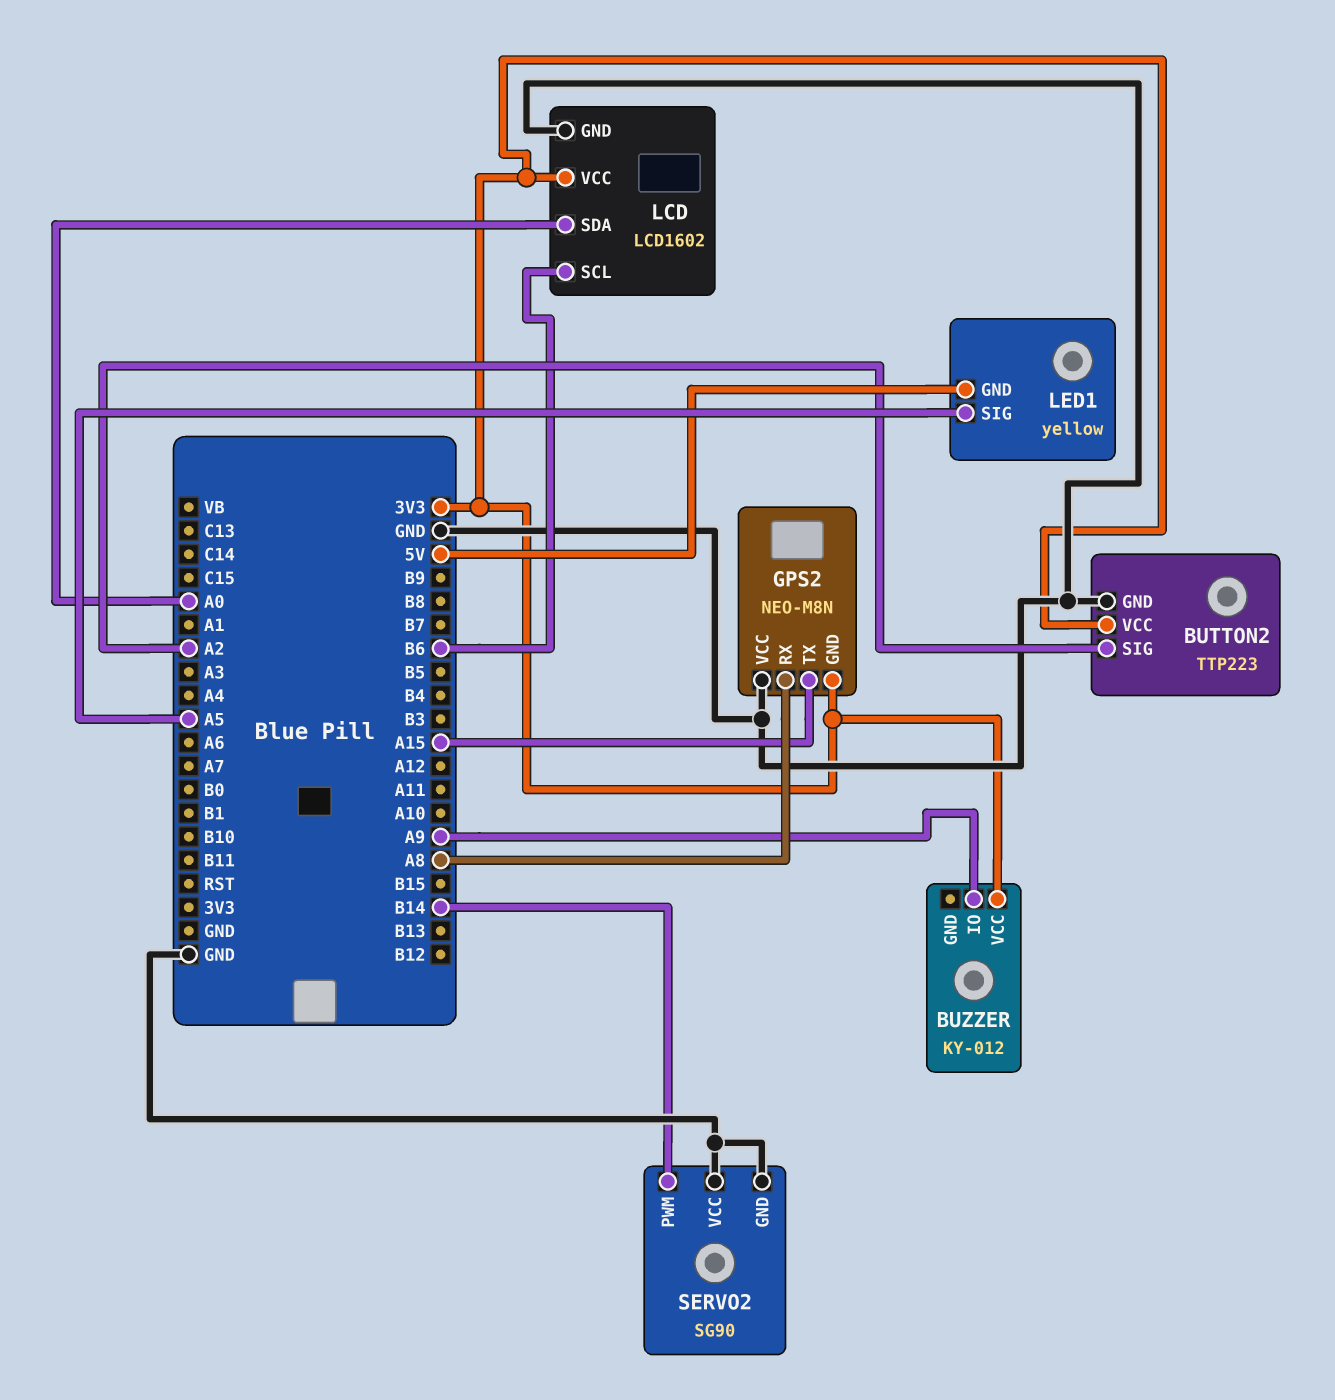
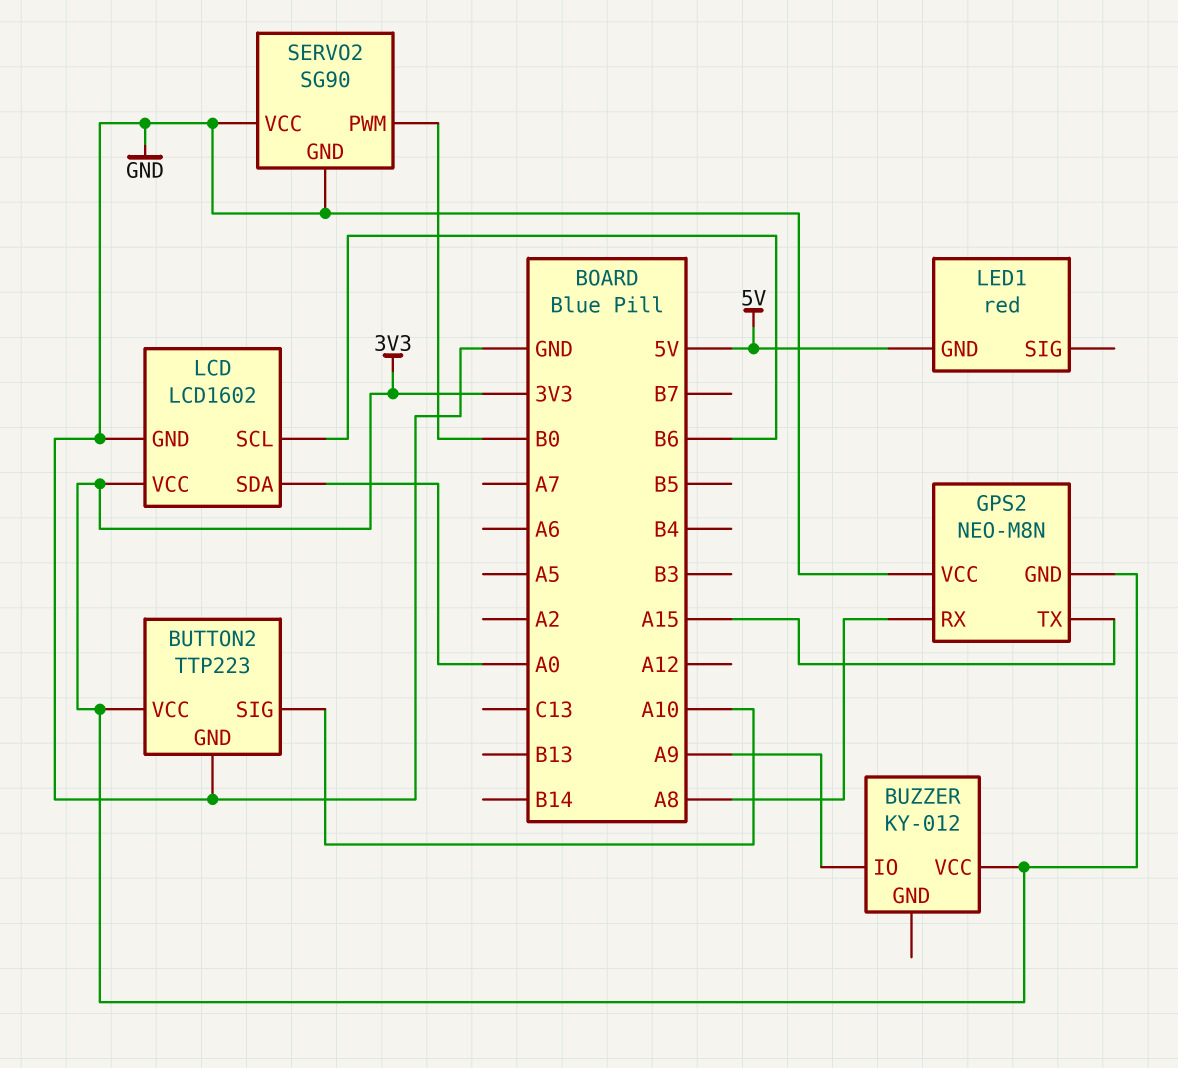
BUTTON2 pin SIG: A2 -> A10
LED1: yellow -> red
LED1 pin SIG: A5 -> none
SERVO2 pin PWM: B14 -> B0

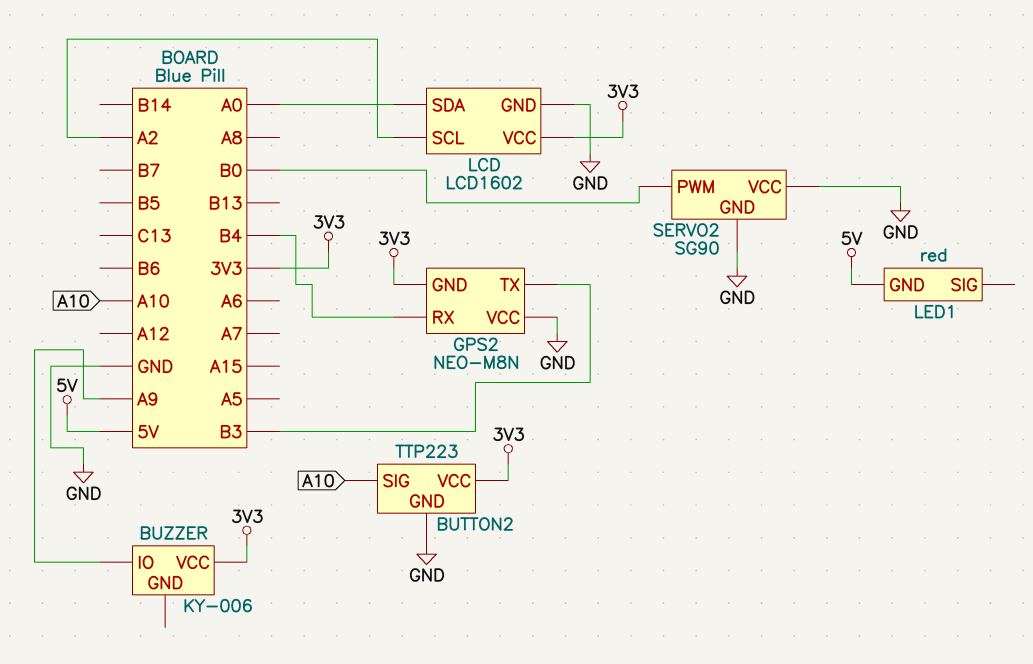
BUZZER: KY-012 -> KY-006
GPS2 pin RX: A8 -> B4
GPS2 pin TX: A15 -> B3
LCD pin SCL: B6 -> A2

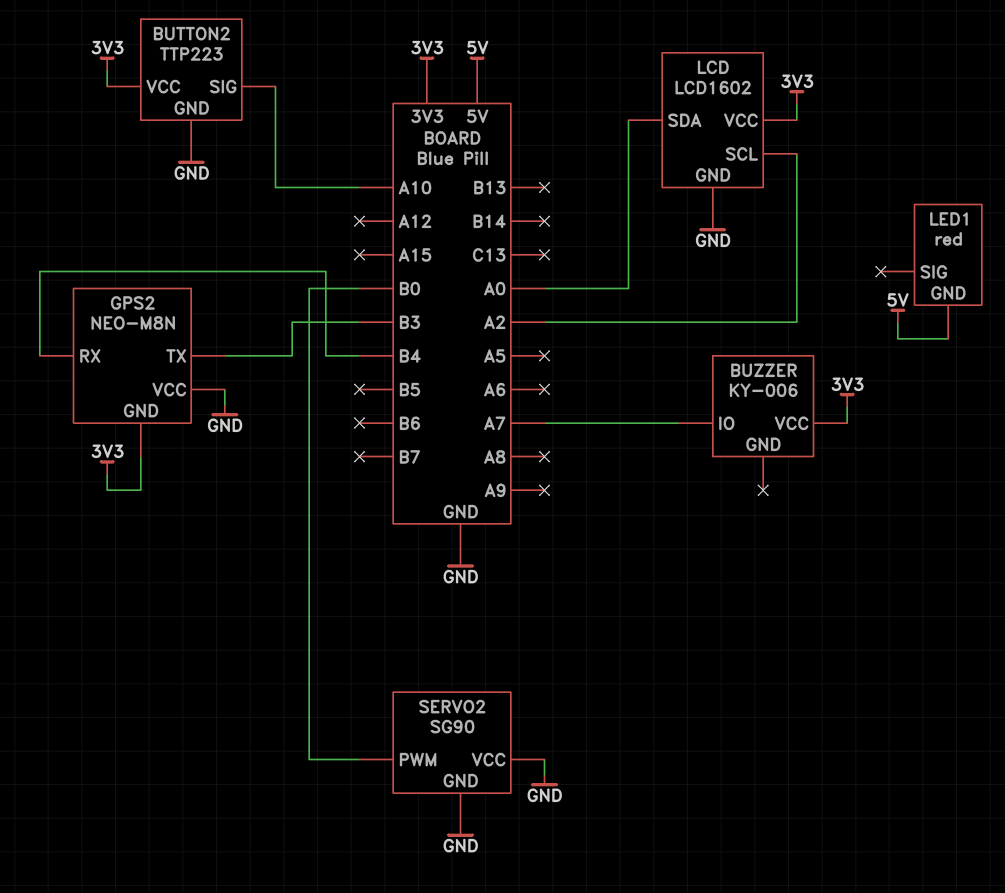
BUZZER pin IO: A9 -> A7

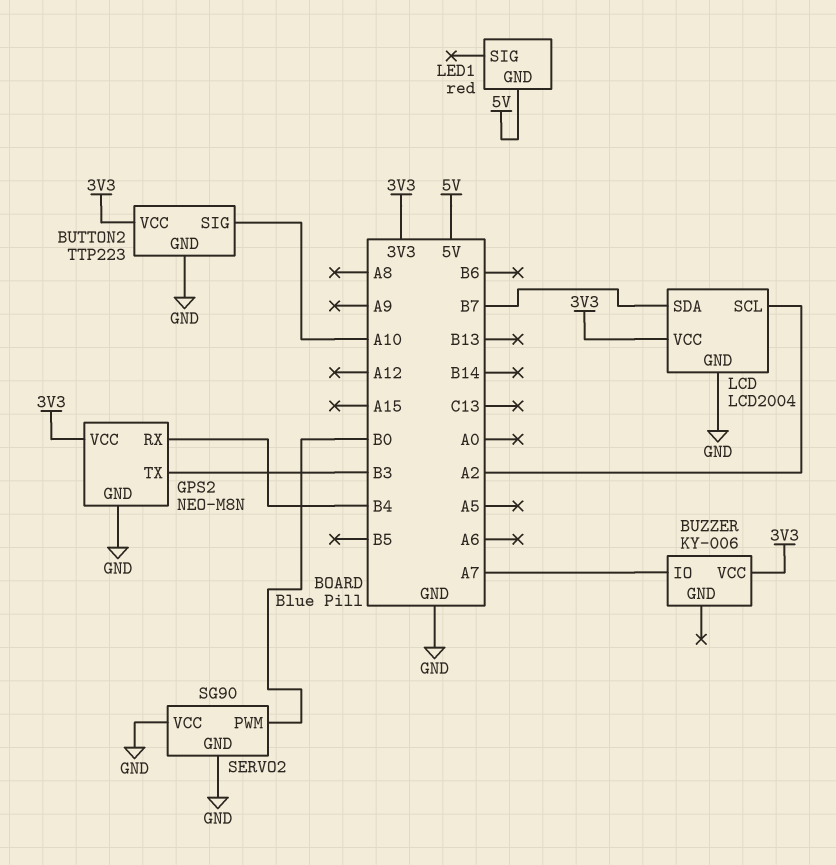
GPS2 pin GND: 3V3 -> GND
GPS2 pin VCC: GND -> 3V3
LCD: LCD1602 -> LCD2004
LCD pin SDA: A0 -> B7

